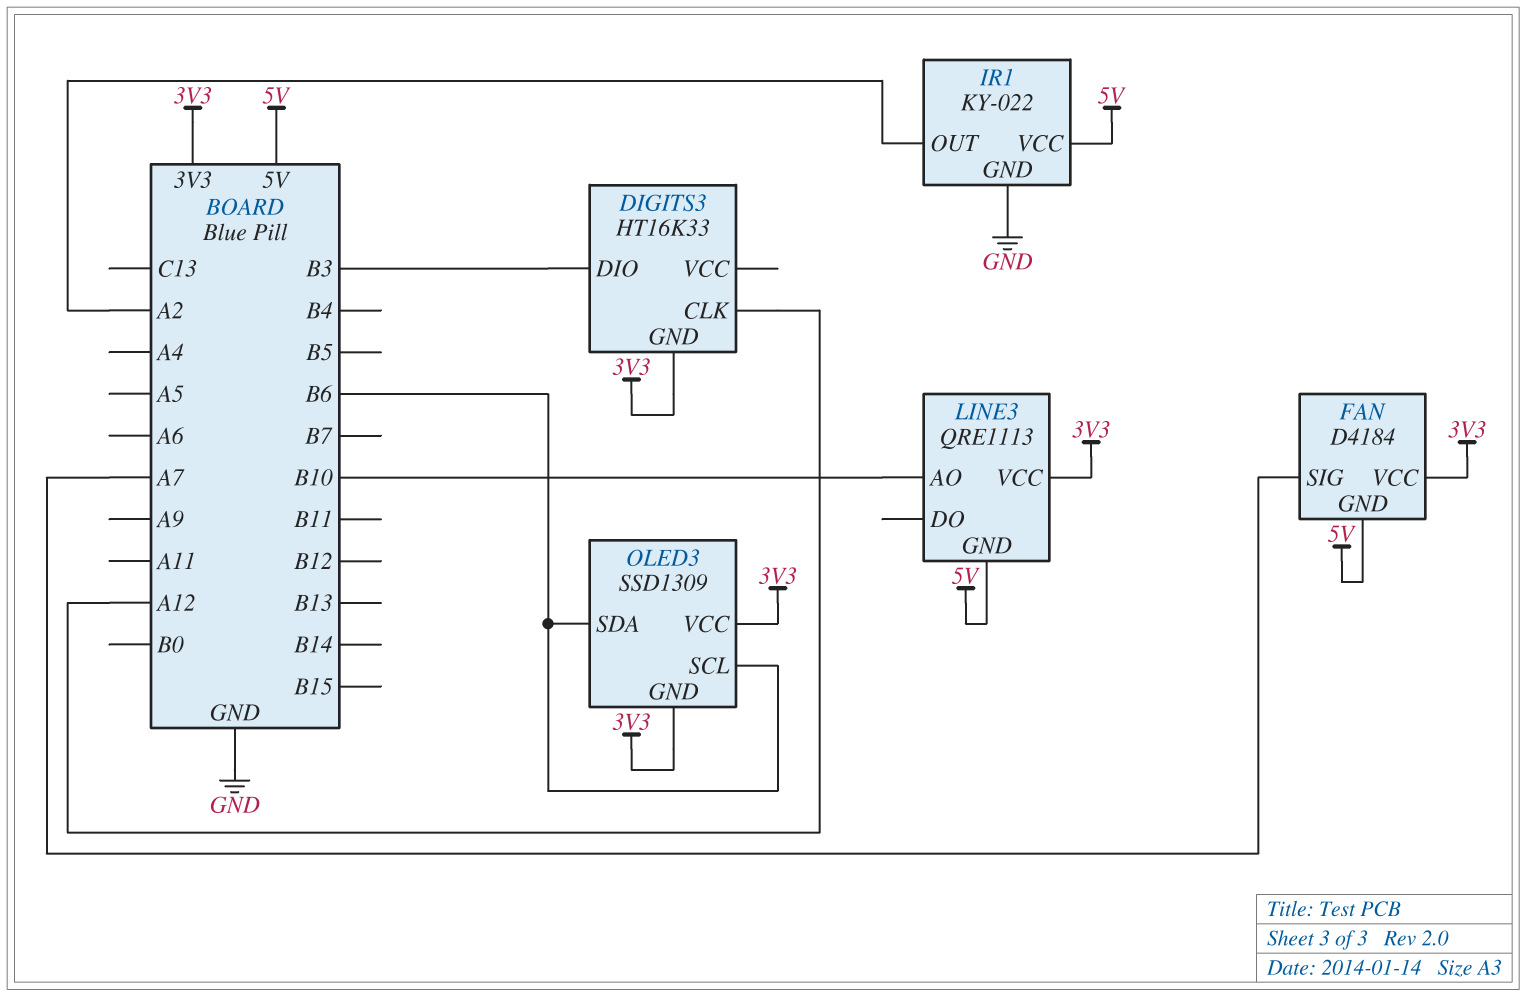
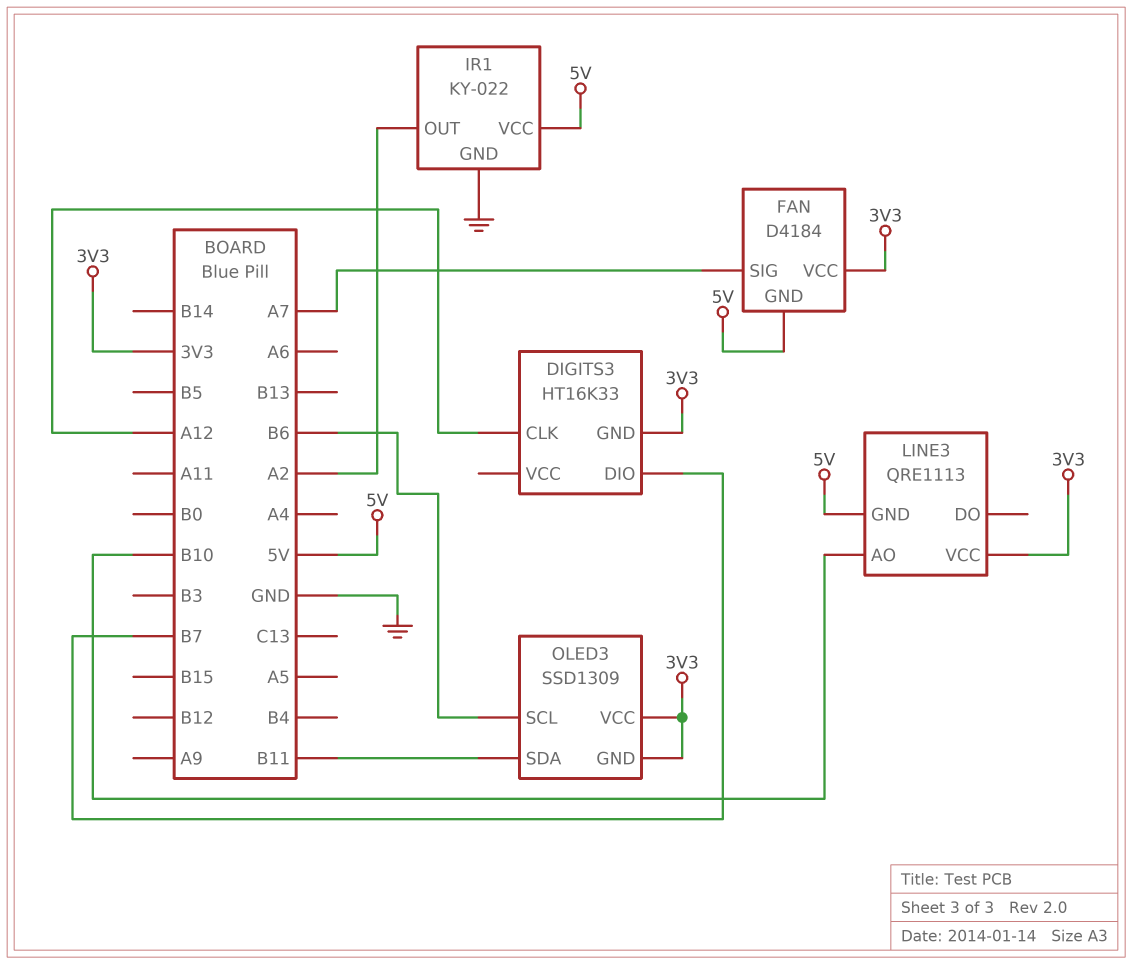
DIGITS3 pin DIO: B3 -> B7
OLED3 pin SDA: B6 -> B11

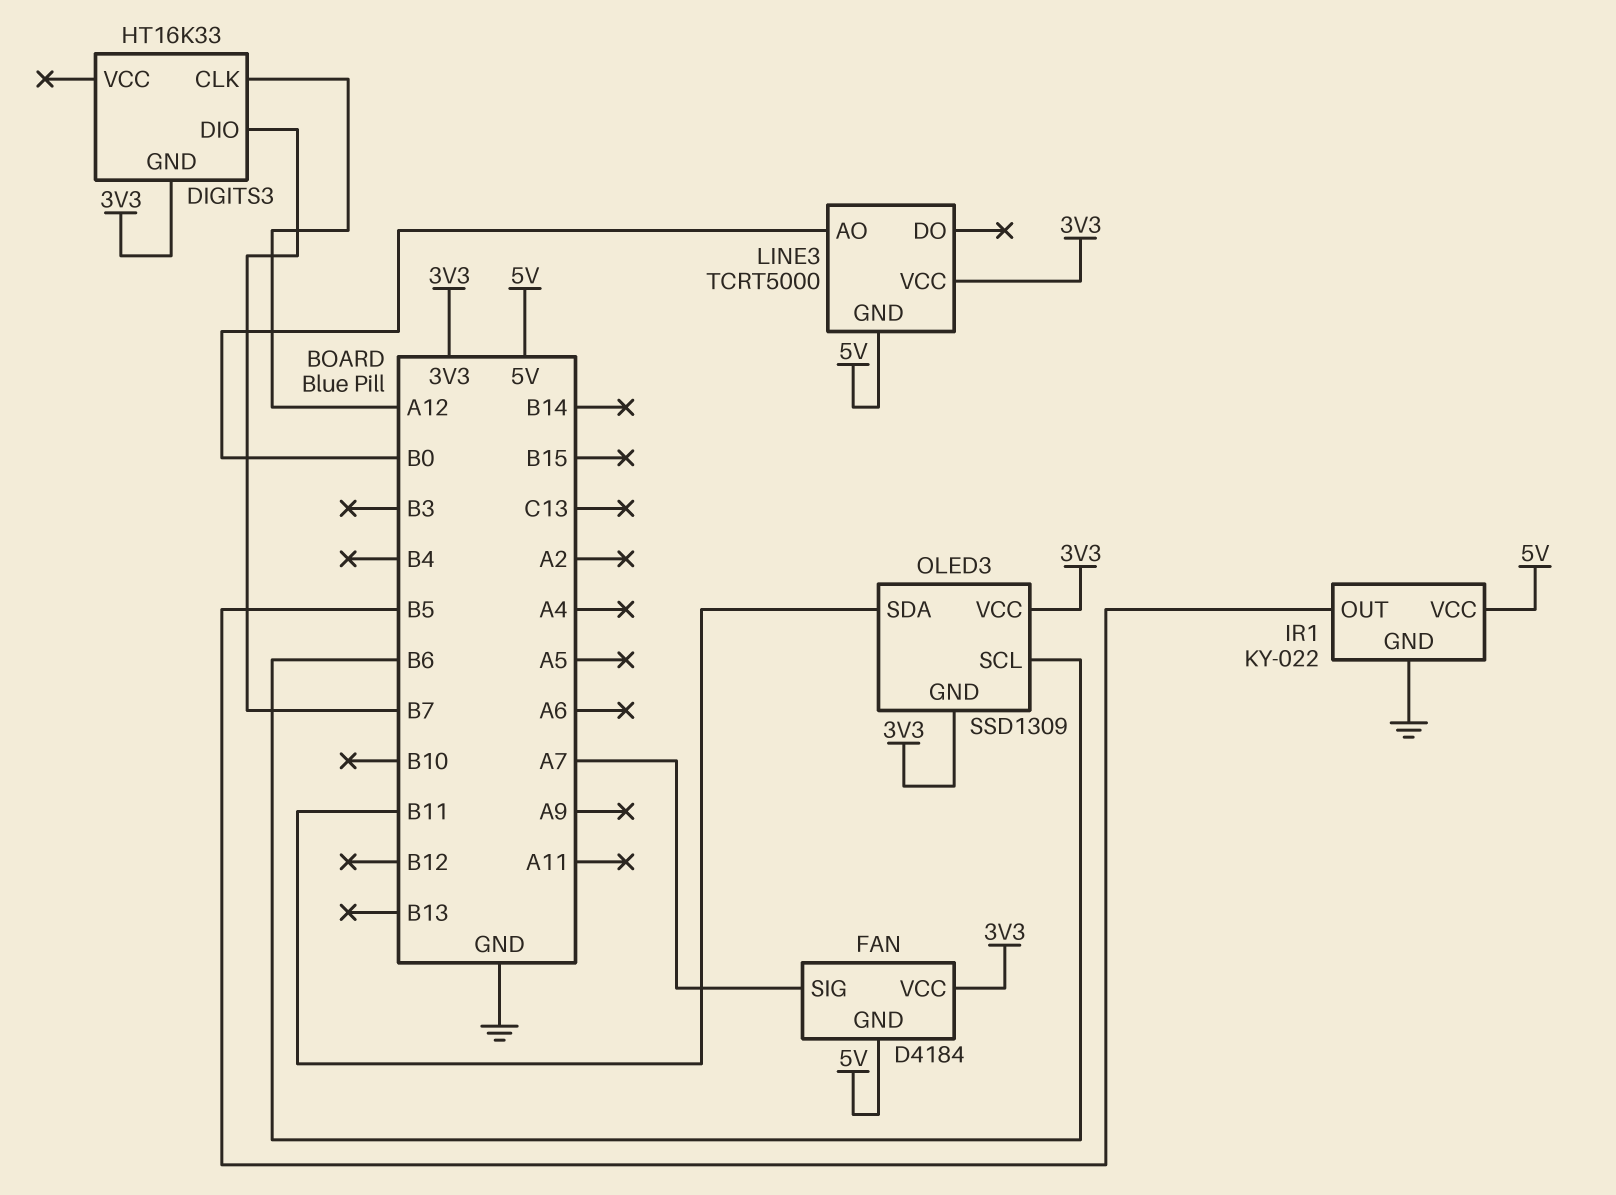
IR1 pin OUT: A2 -> B5
LINE3: QRE1113 -> TCRT5000
LINE3 pin AO: B10 -> B0

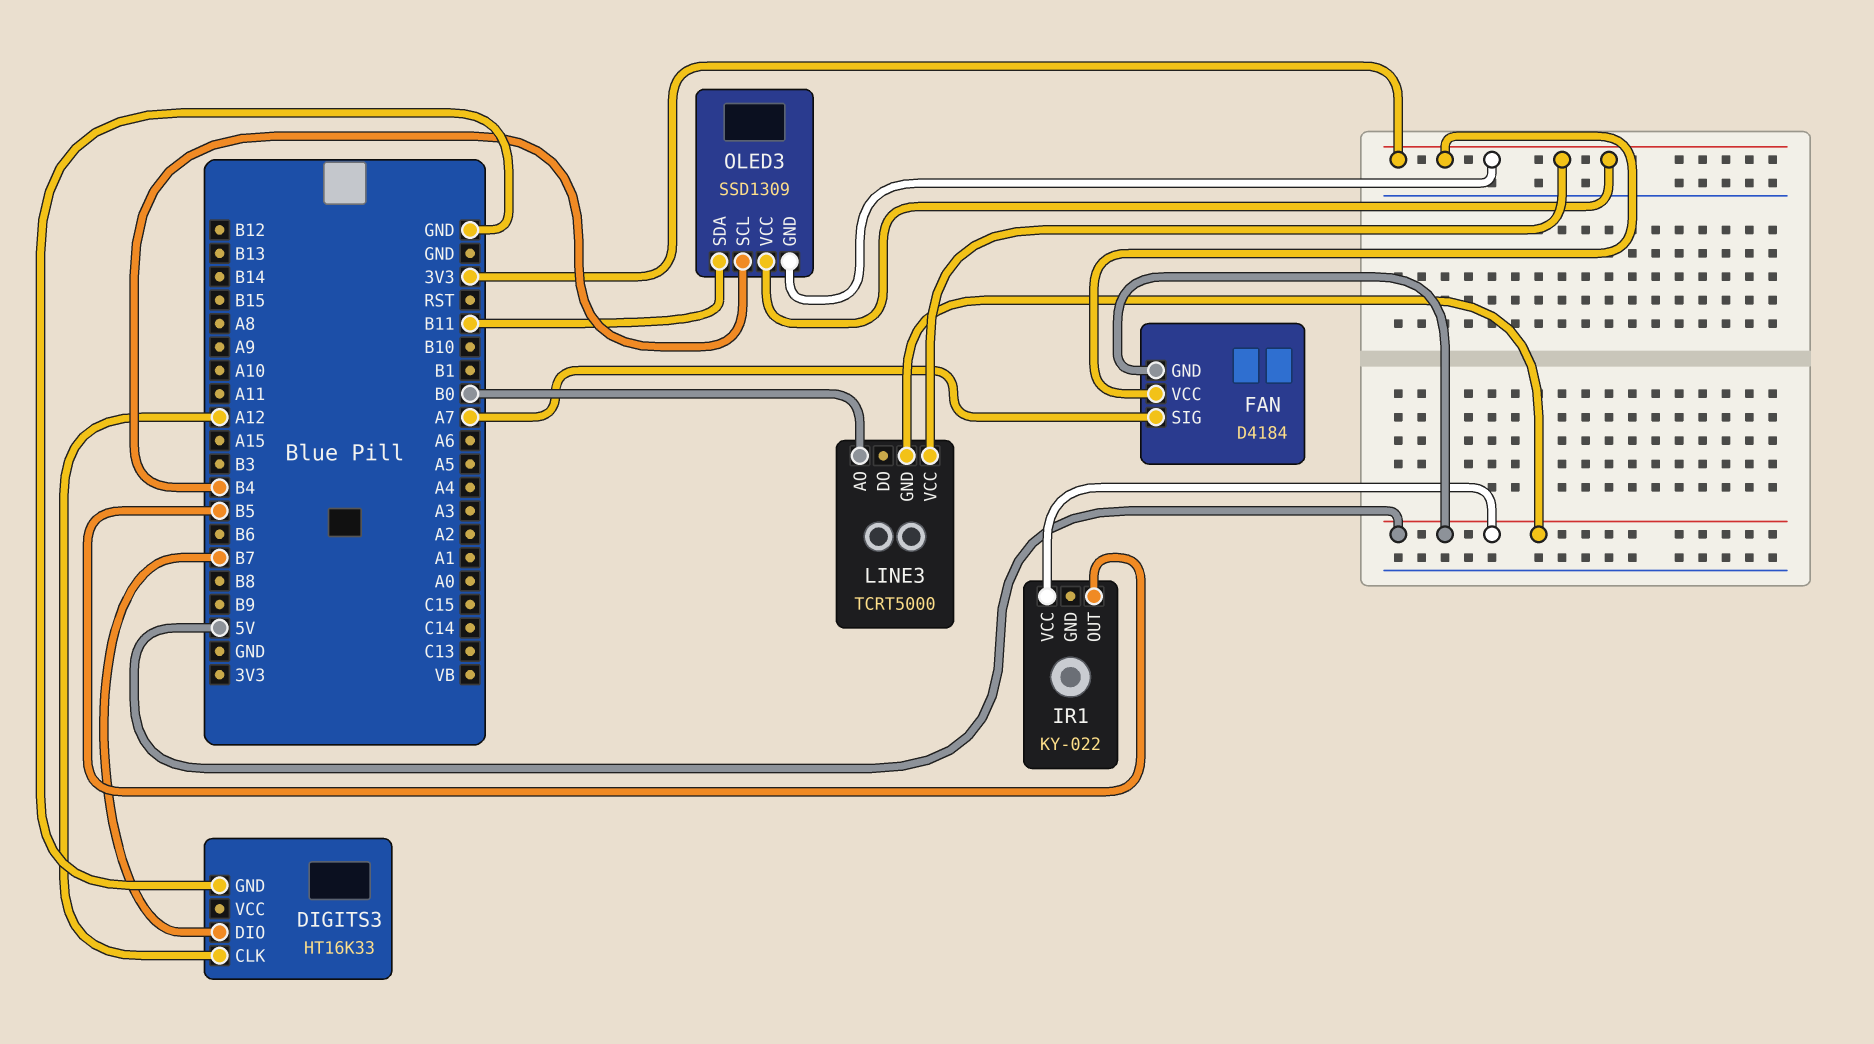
DIGITS3 pin GND: 3V3 -> GND
IR1 pin GND: GND -> none
OLED3 pin SCL: B6 -> B4

